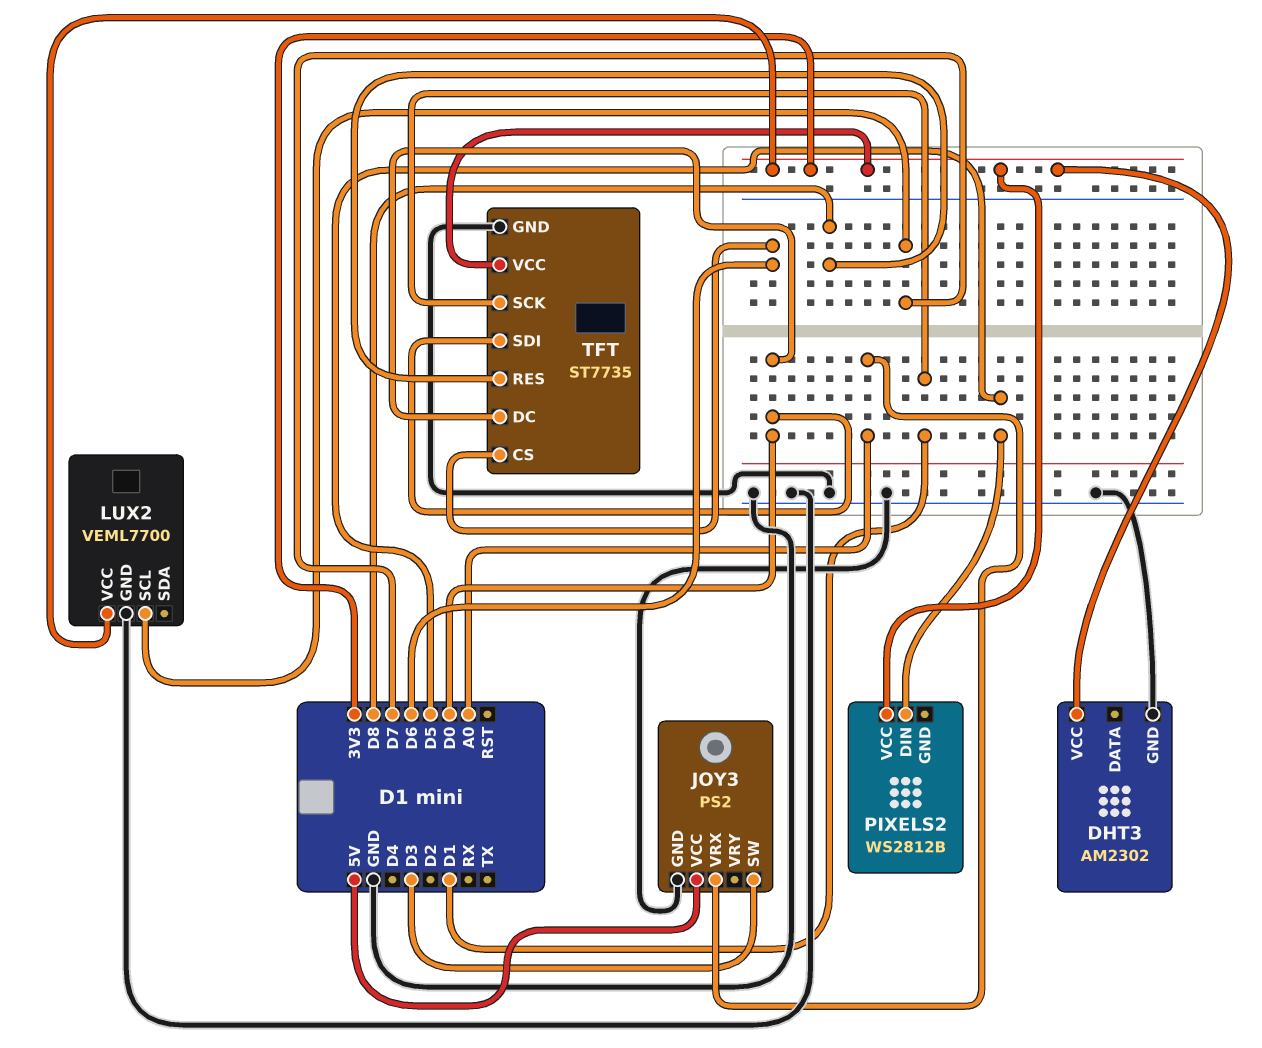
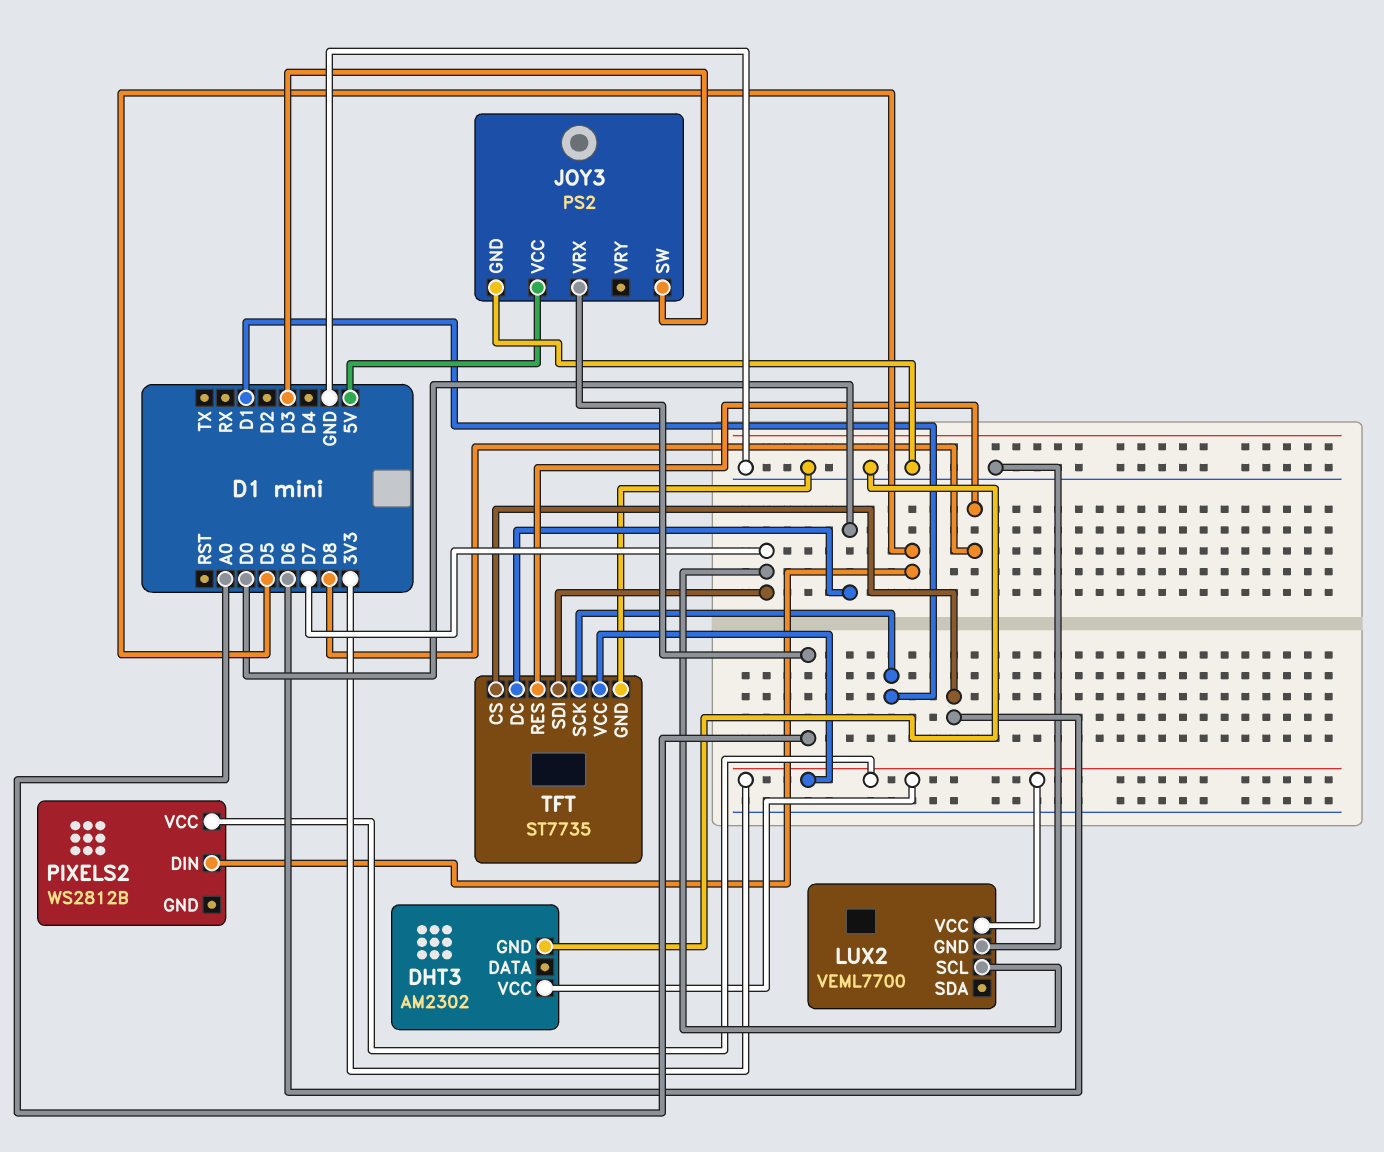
TFT pin SDI: D0 -> D7

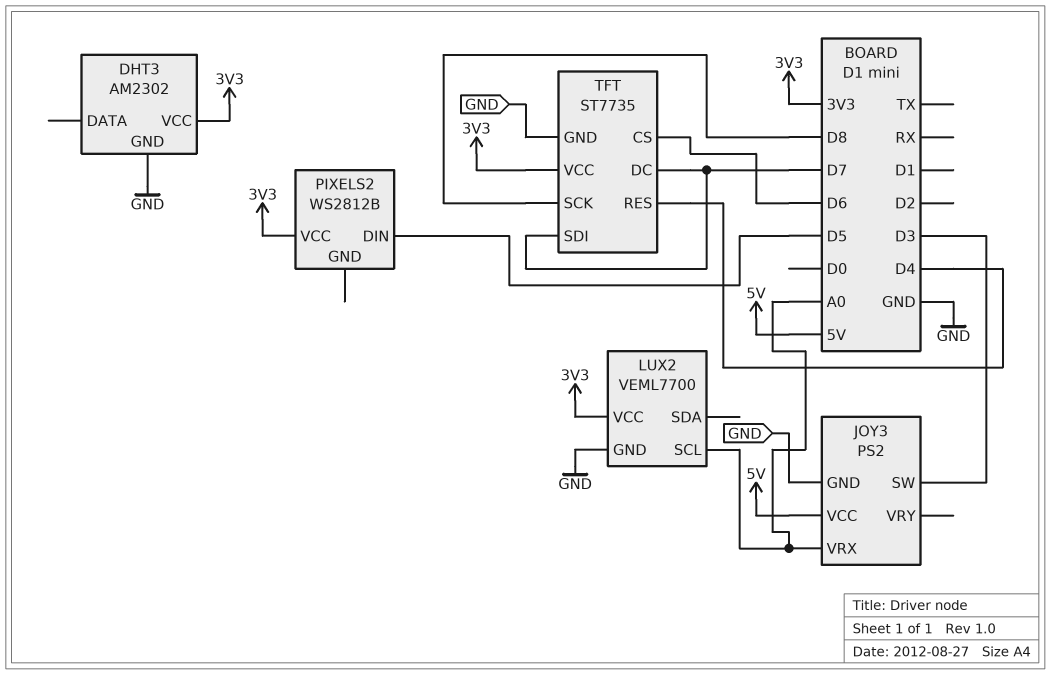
LUX2 pin SCL: D7 -> A0
TFT pin DC: D0 -> D7
TFT pin RES: D8 -> D4
TFT pin SCK: D1 -> D8

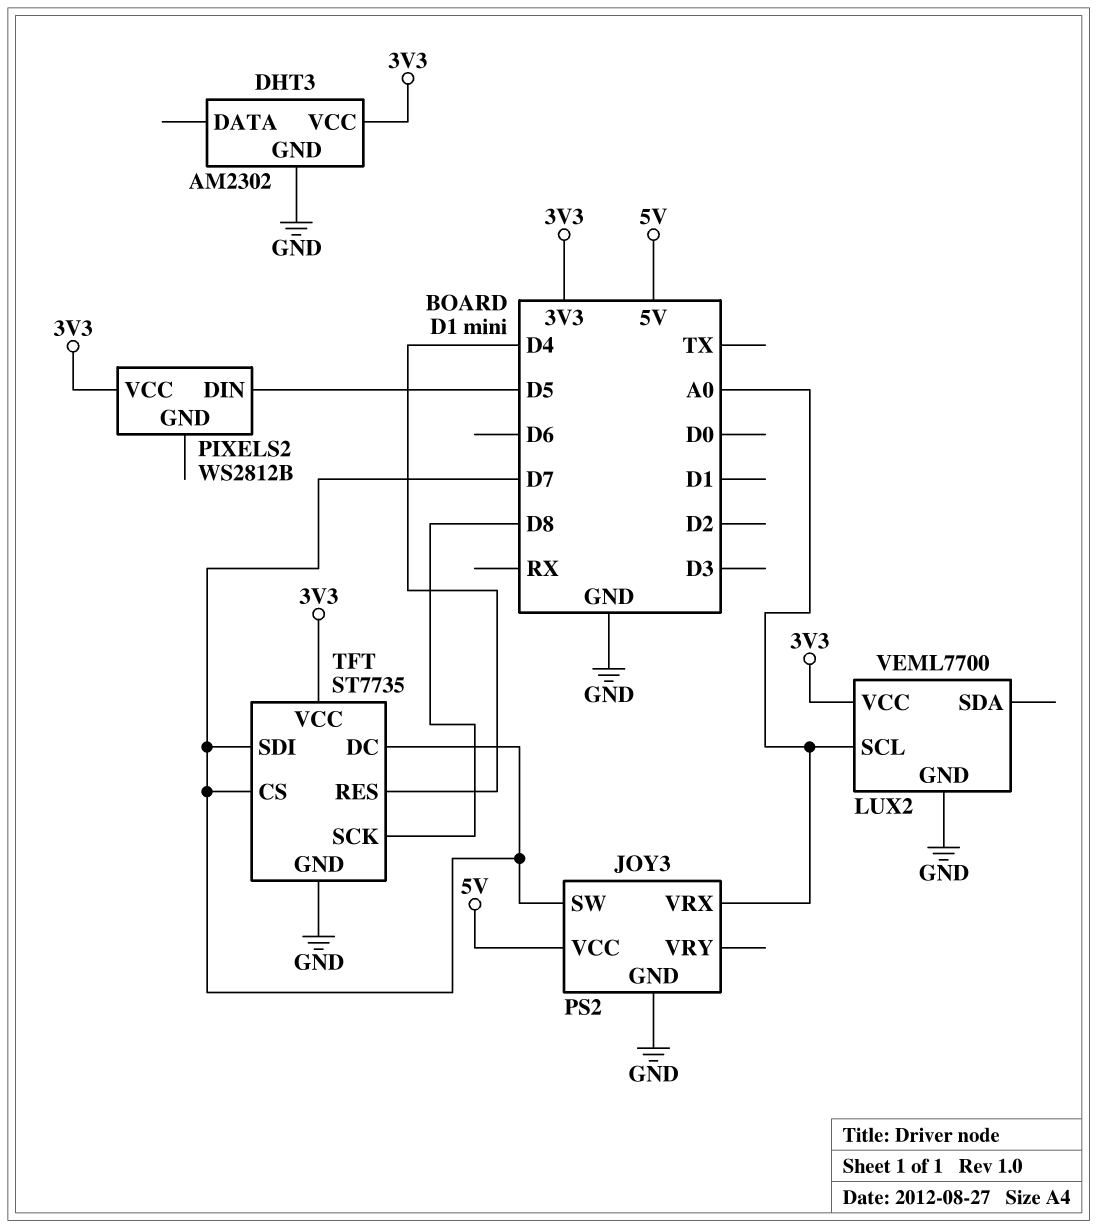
JOY3 pin SW: D3 -> D7
TFT pin CS: D6 -> D7

